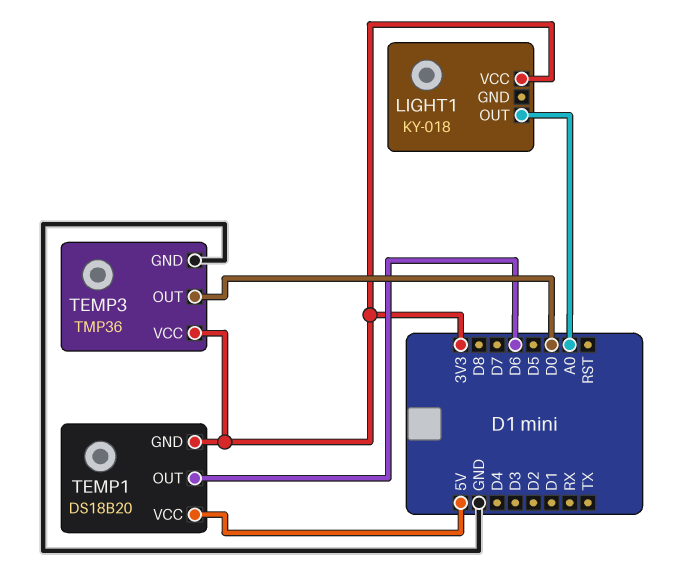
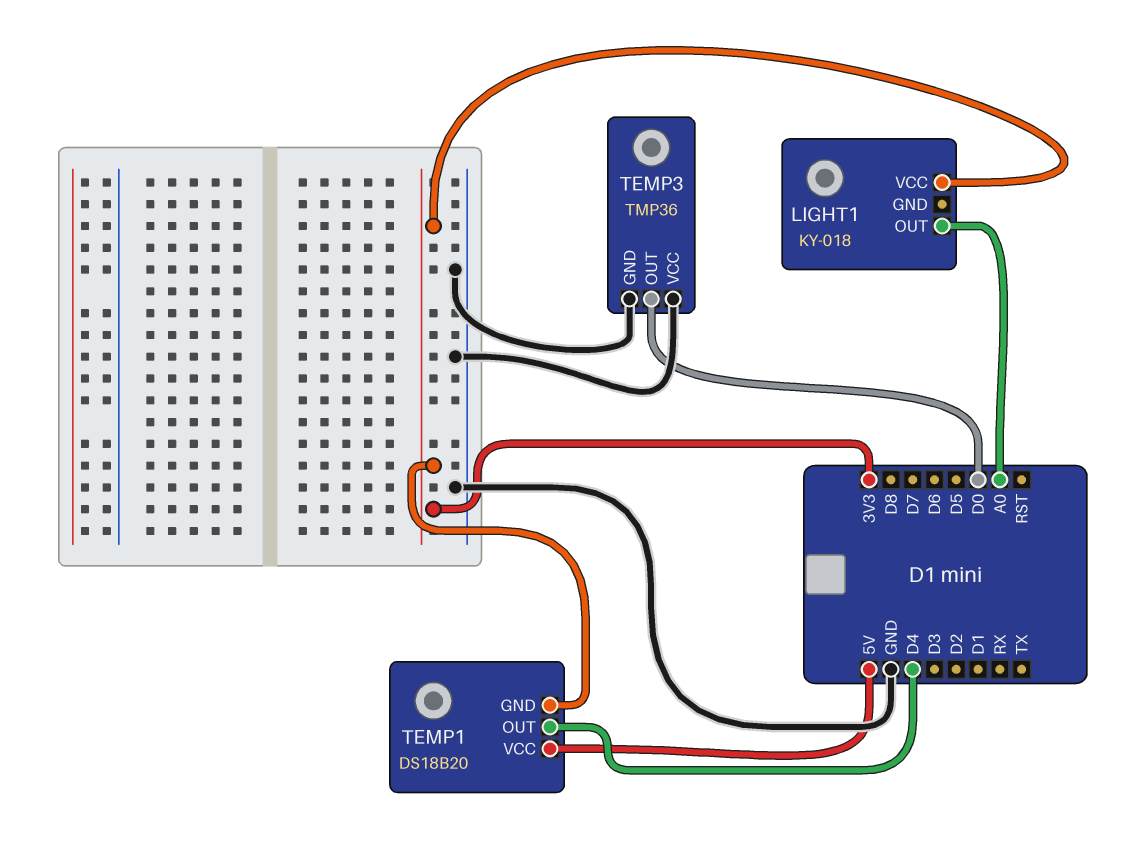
TEMP1 pin OUT: D6 -> D4
TEMP3 pin VCC: 3V3 -> GND

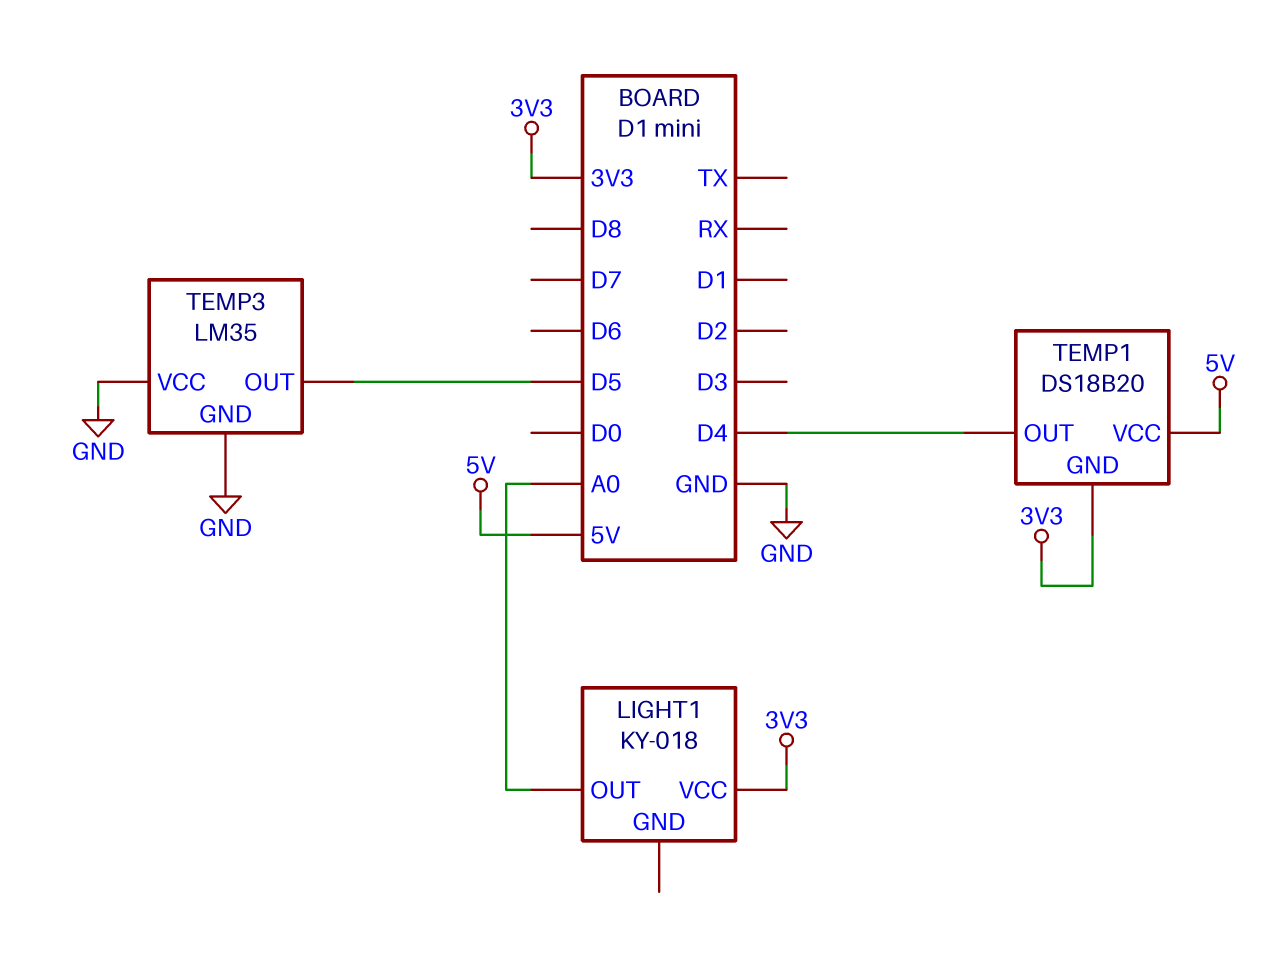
TEMP3: TMP36 -> LM35
TEMP3 pin OUT: D0 -> D5

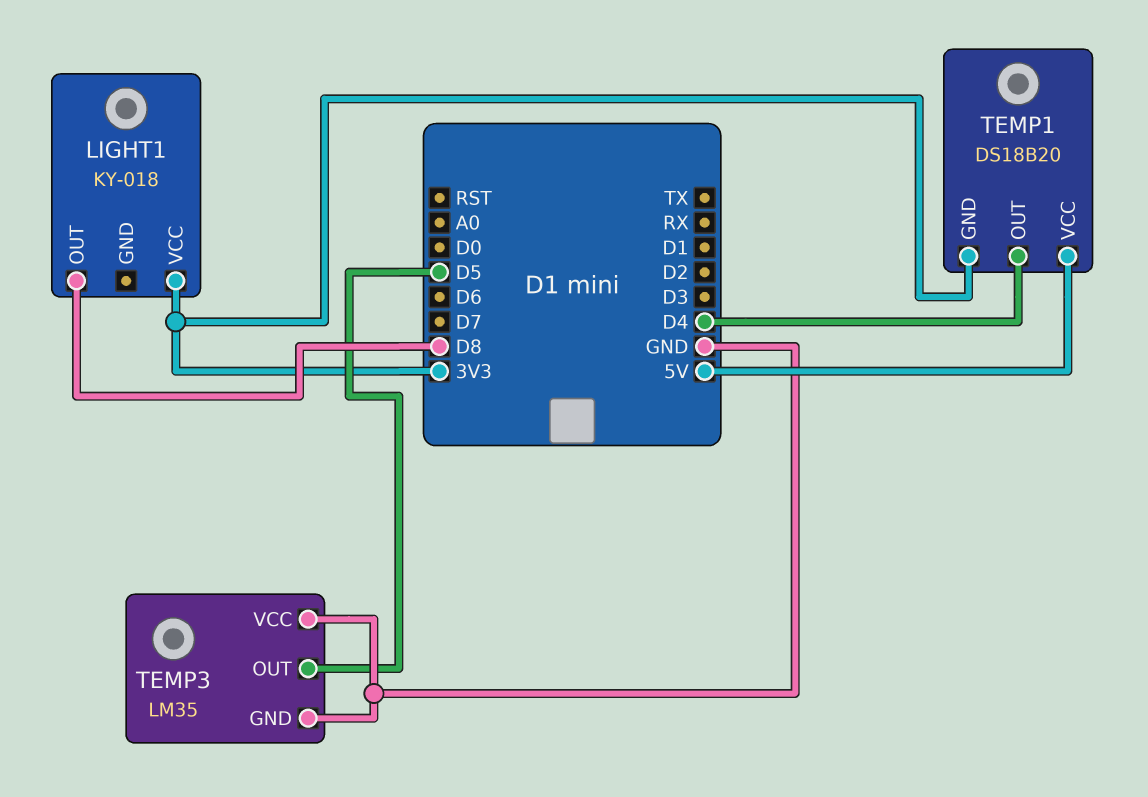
LIGHT1 pin OUT: A0 -> D8

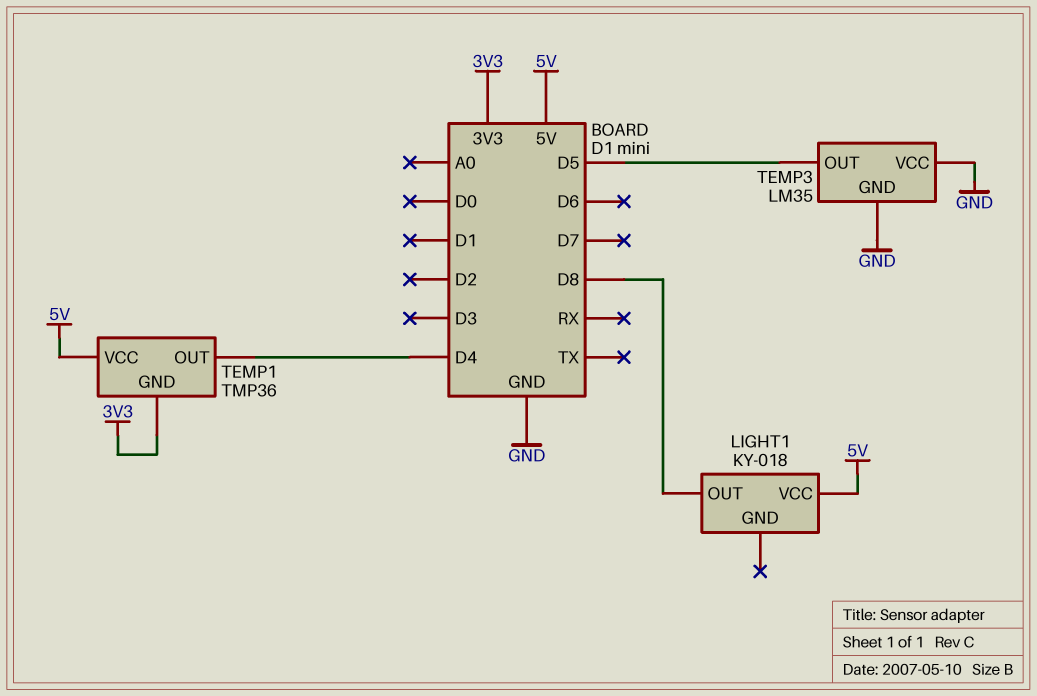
LIGHT1 pin VCC: 3V3 -> 5V
TEMP1: DS18B20 -> TMP36

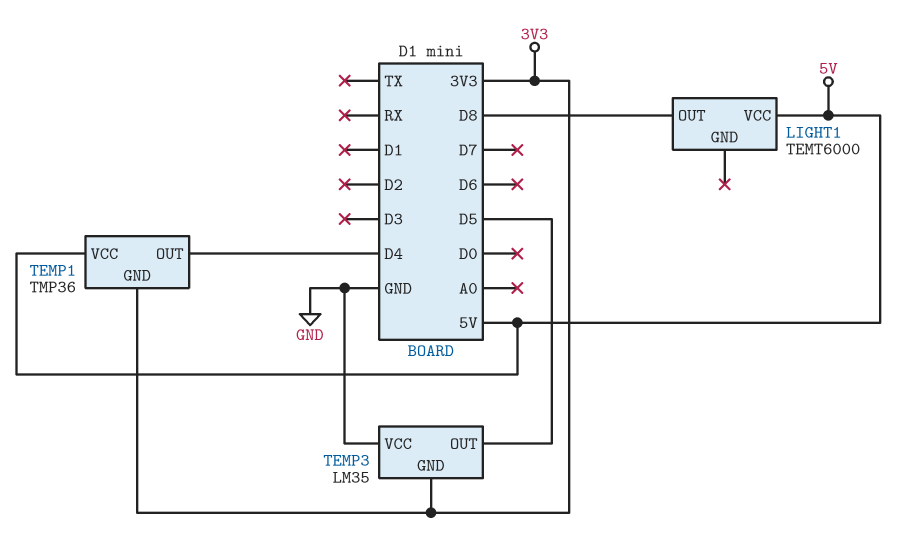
LIGHT1: KY-018 -> TEMT6000
TEMP3 pin GND: GND -> 3V3

